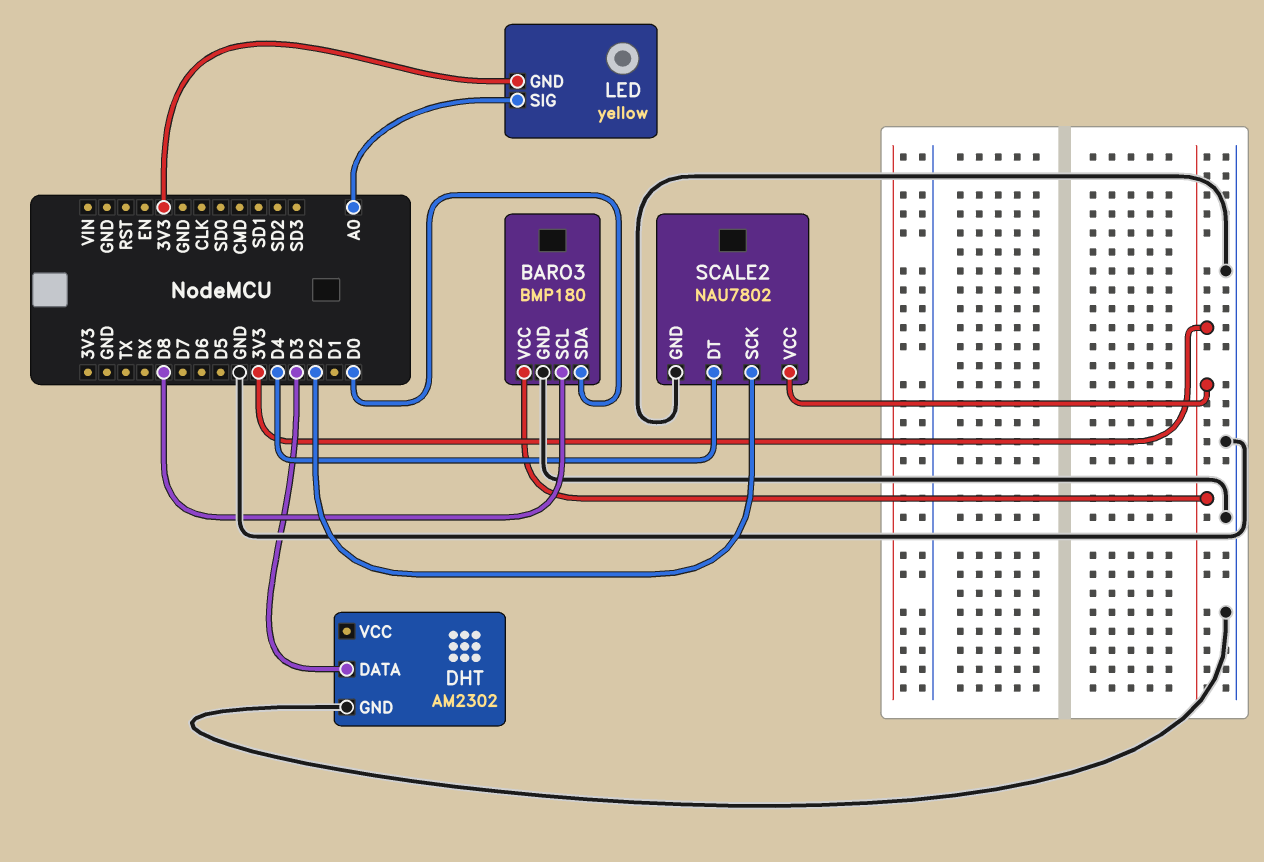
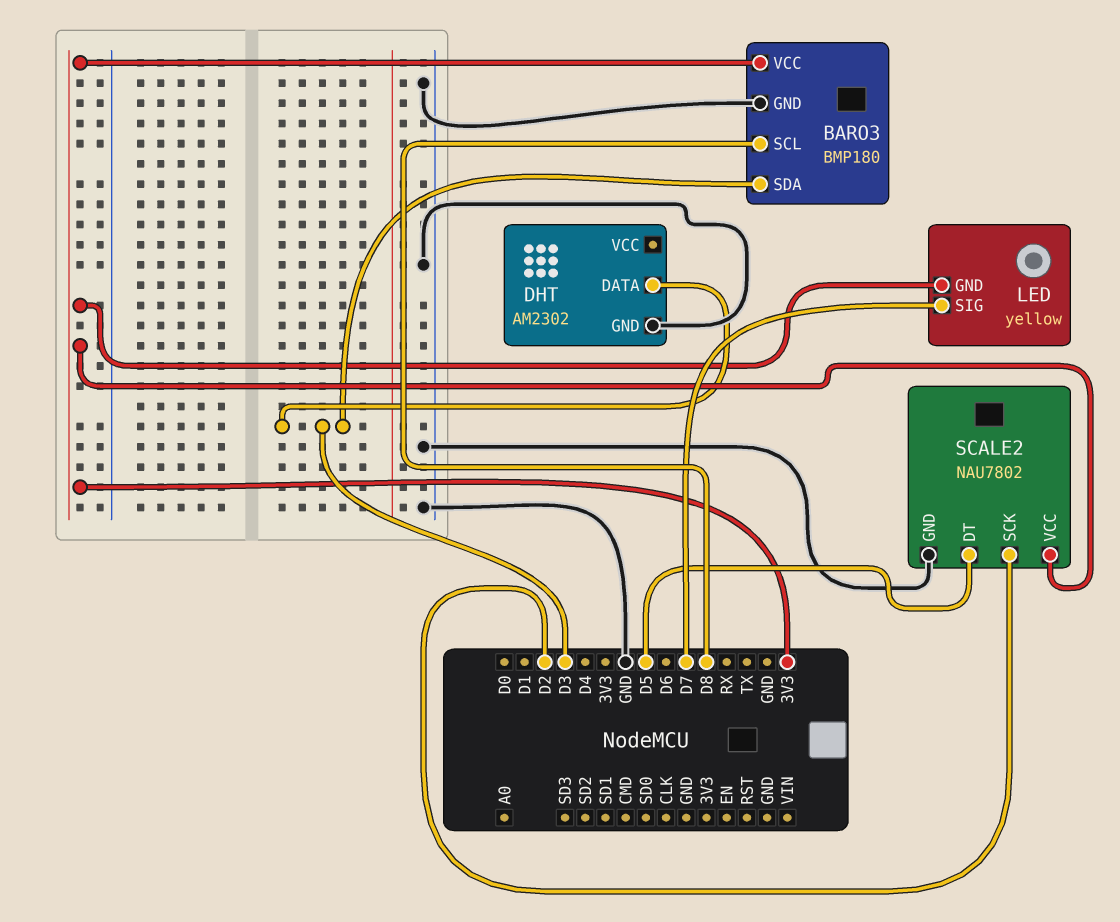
BARO3 pin SDA: D0 -> D3
LED pin SIG: A0 -> D7
SCALE2 pin DT: D4 -> D5

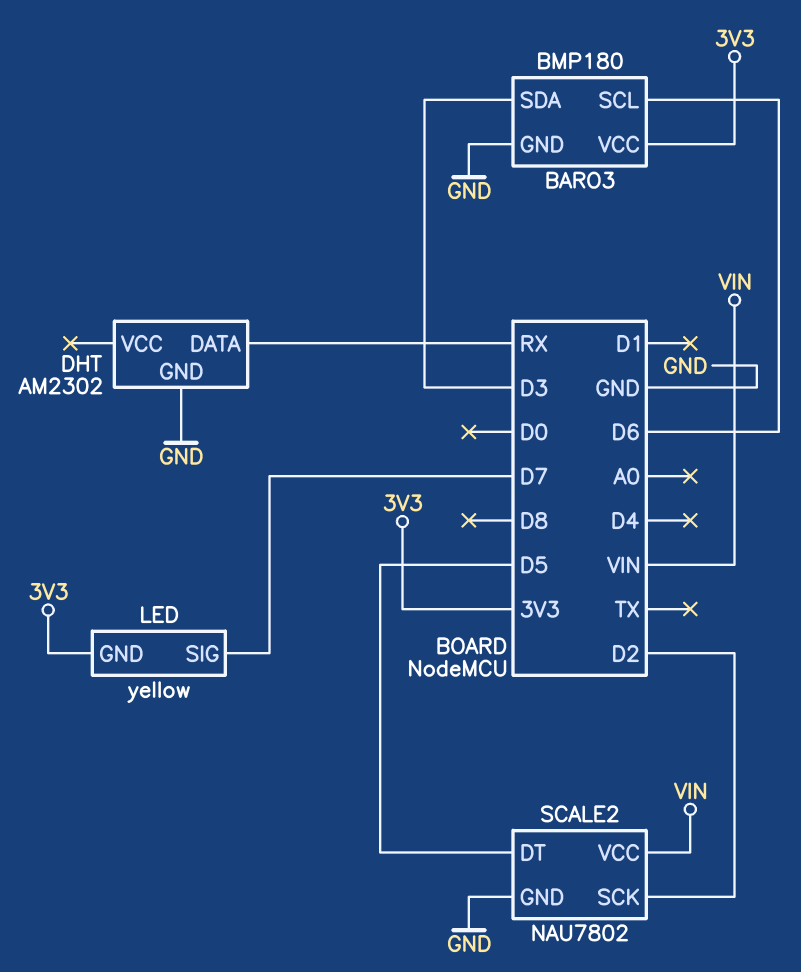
BARO3 pin SCL: D8 -> D6
DHT pin DATA: D3 -> RX
SCALE2 pin VCC: 3V3 -> VIN

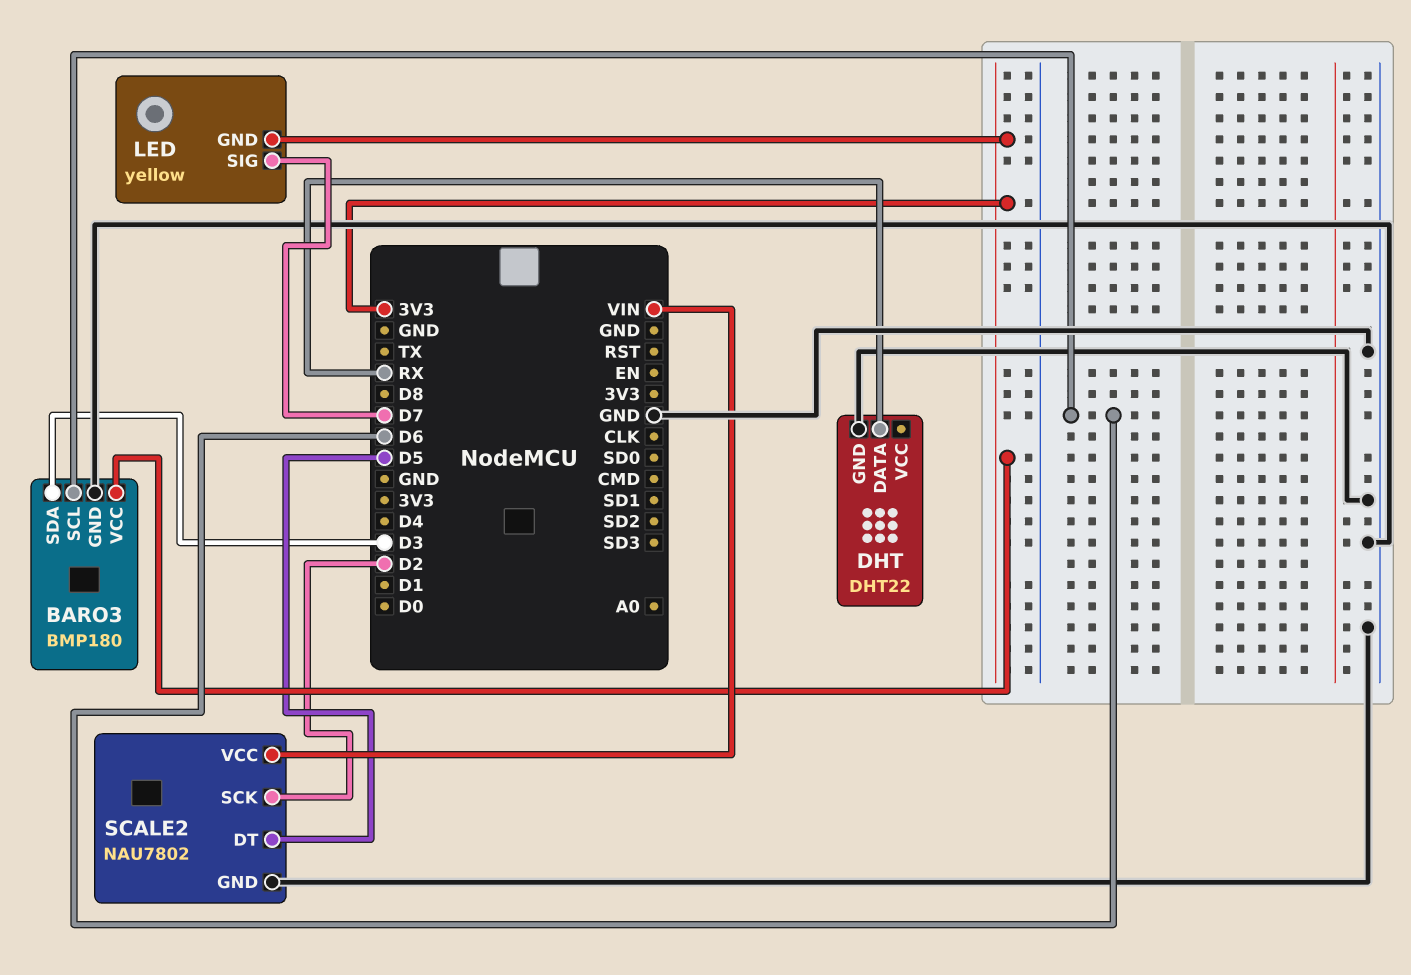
DHT: AM2302 -> DHT22

